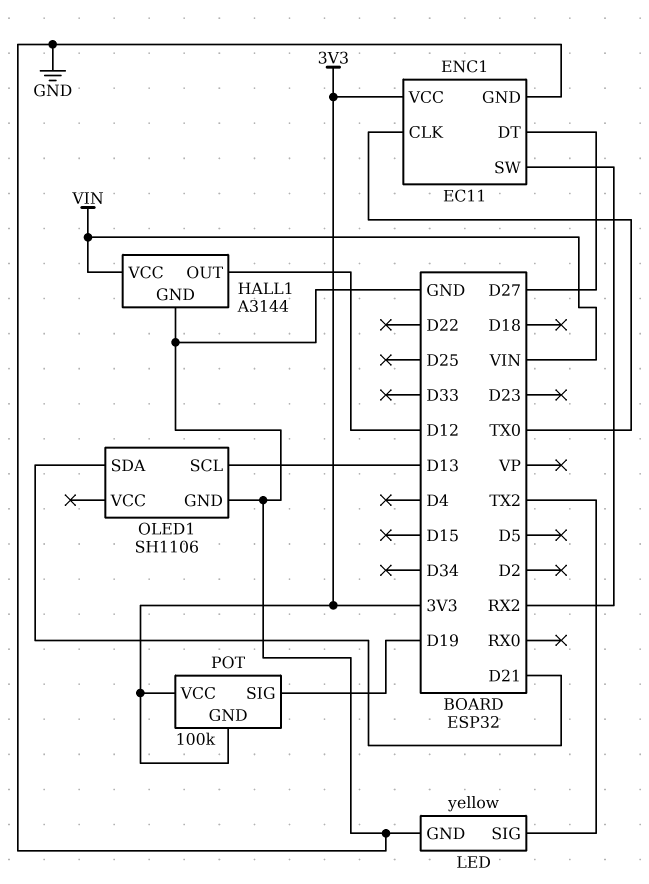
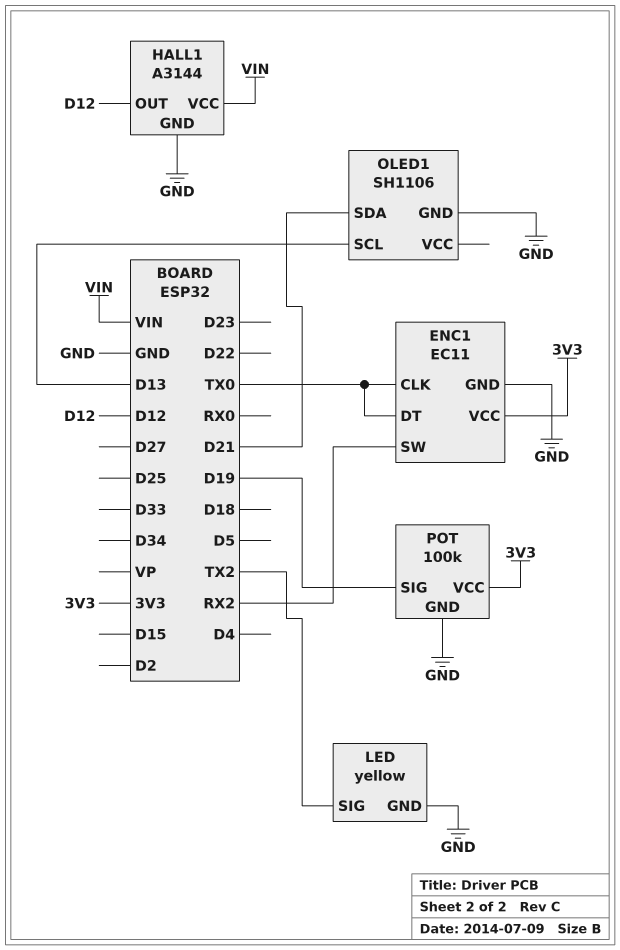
ENC1 pin DT: D27 -> TX0
POT pin GND: 3V3 -> GND

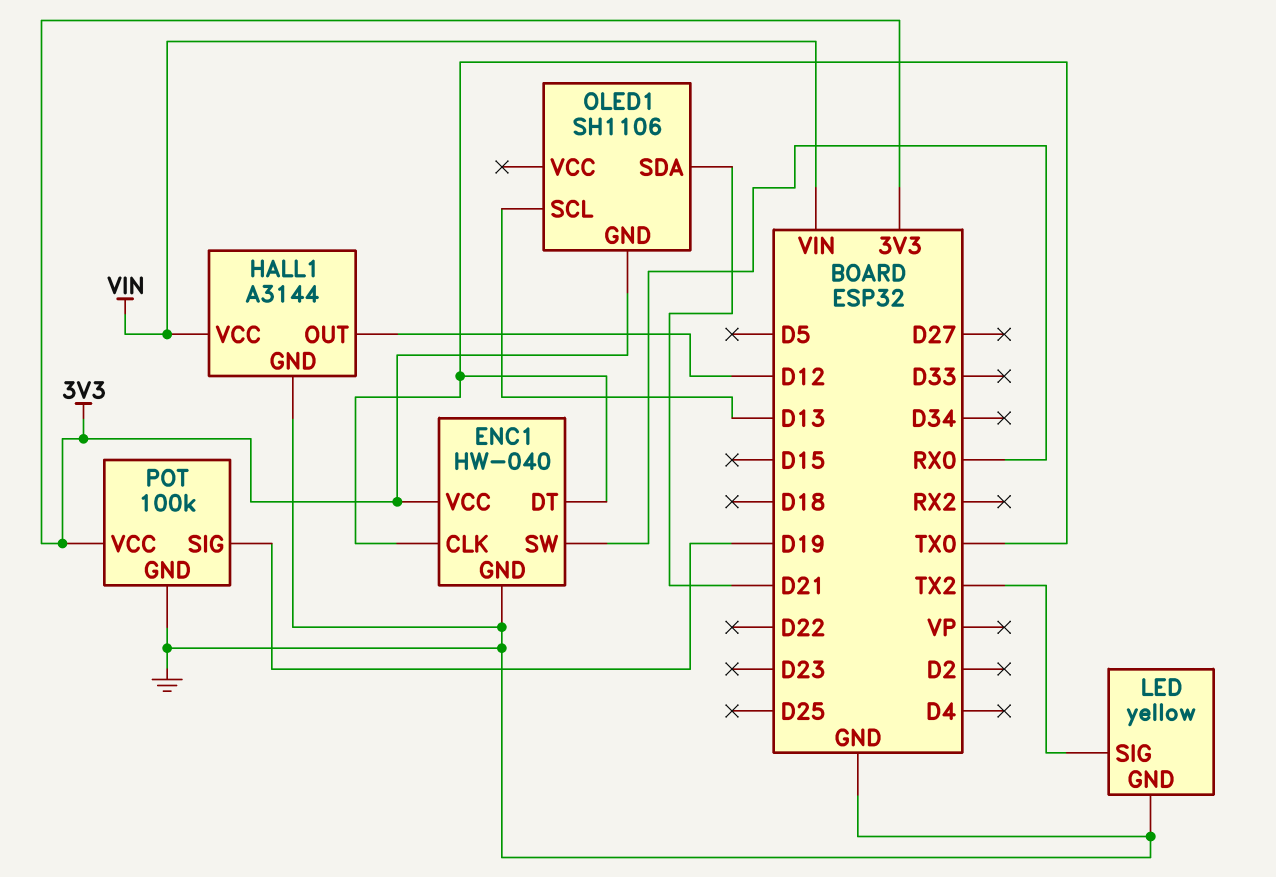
ENC1: EC11 -> HW-040
ENC1 pin SW: RX2 -> RX0
OLED1 pin GND: GND -> 3V3

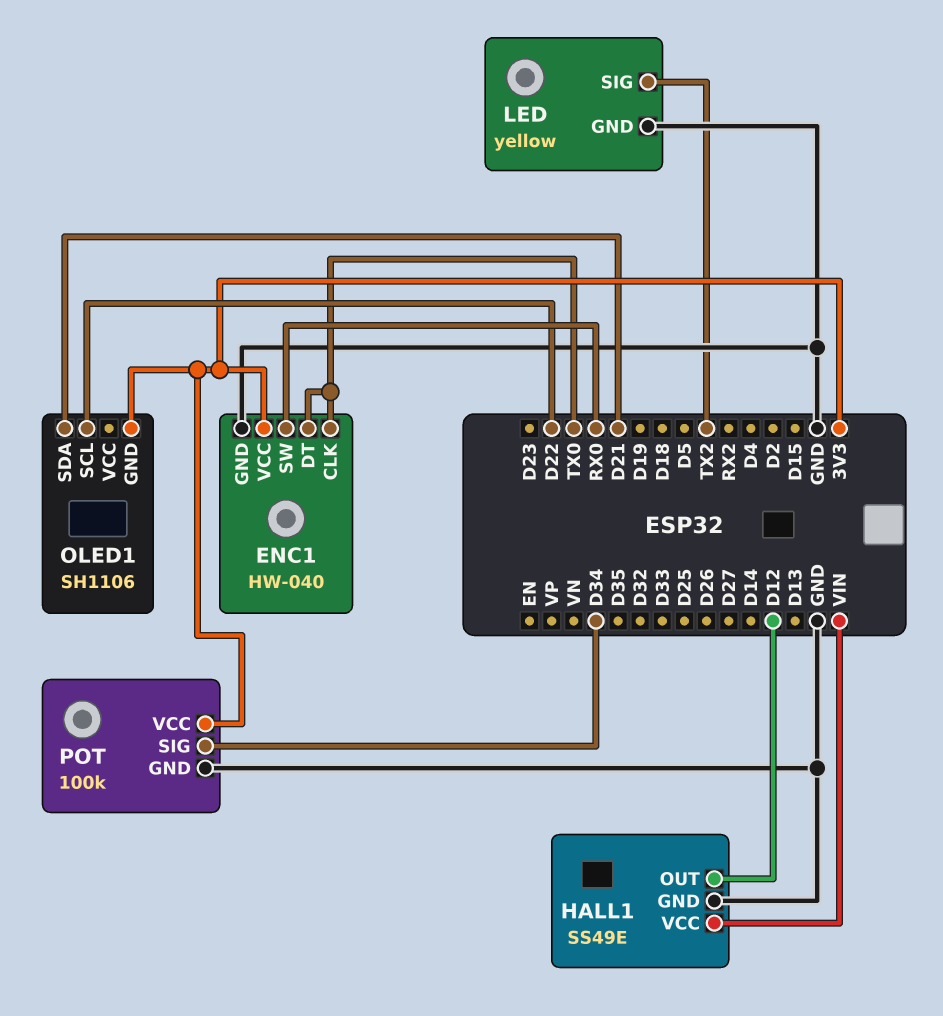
HALL1: A3144 -> SS49E
OLED1 pin SCL: D13 -> D22
POT pin SIG: D19 -> D34

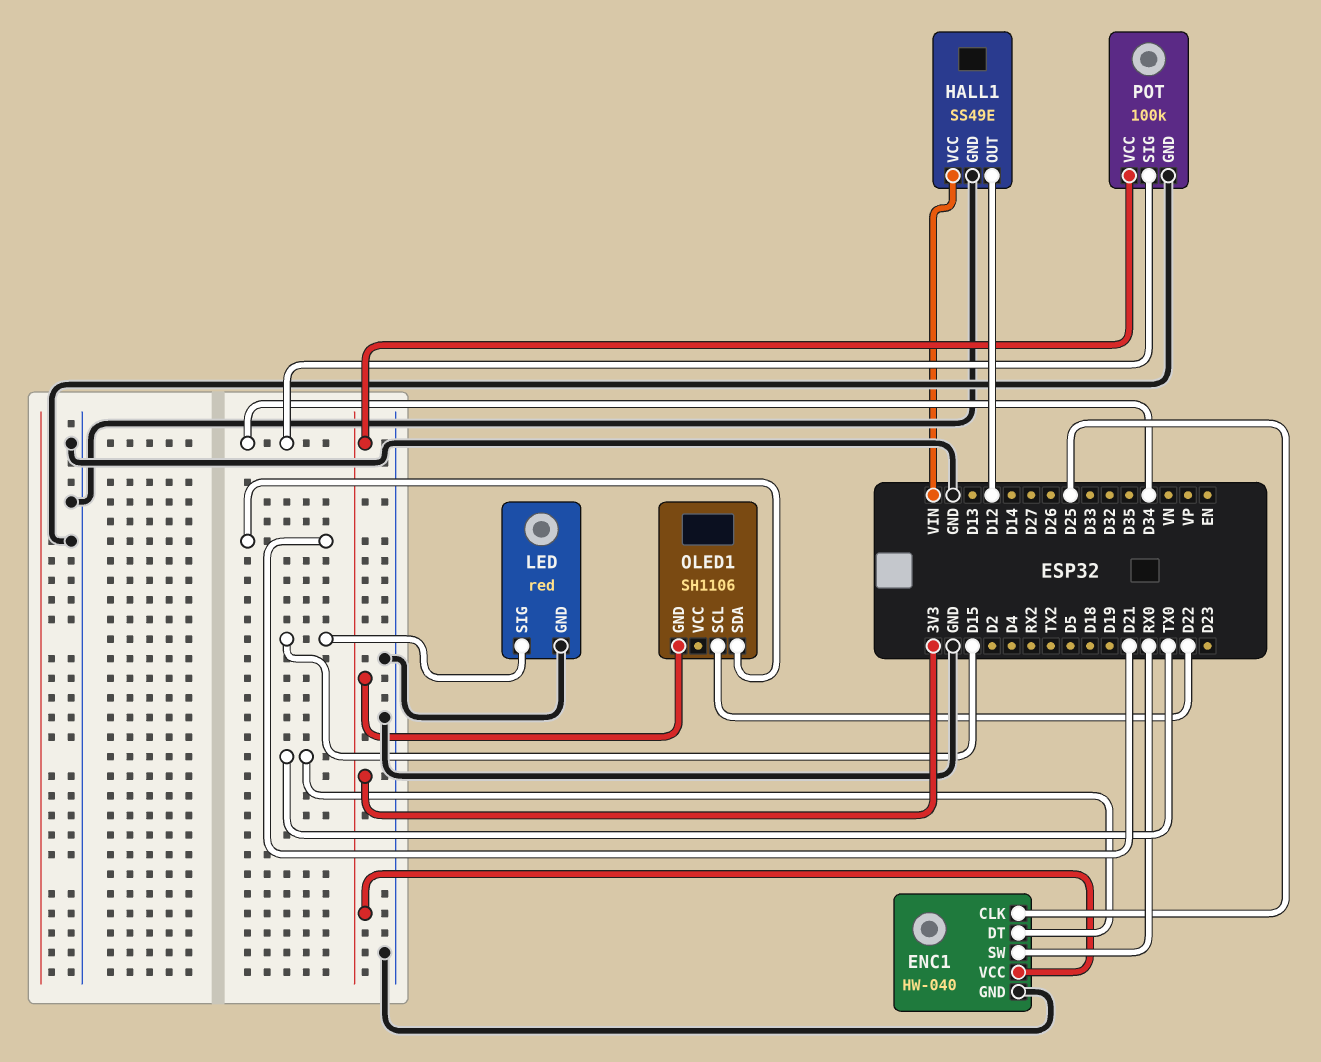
ENC1 pin CLK: TX0 -> D25
LED: yellow -> red
LED pin SIG: TX2 -> D15

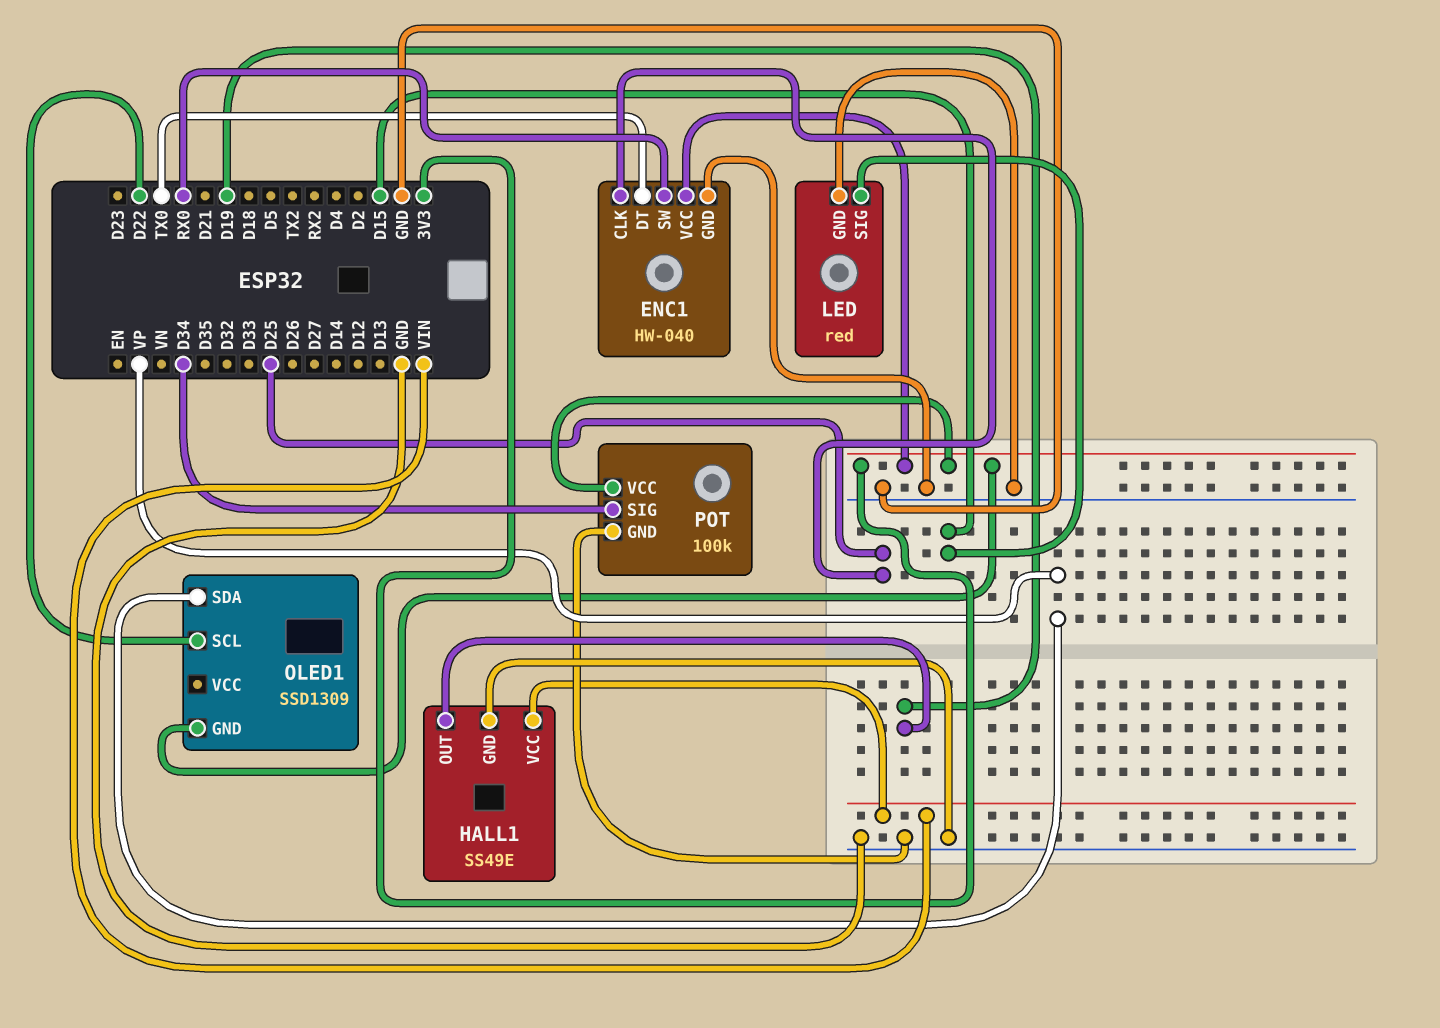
HALL1 pin OUT: D12 -> D19
OLED1: SH1106 -> SSD1309
OLED1 pin SDA: D21 -> VP

